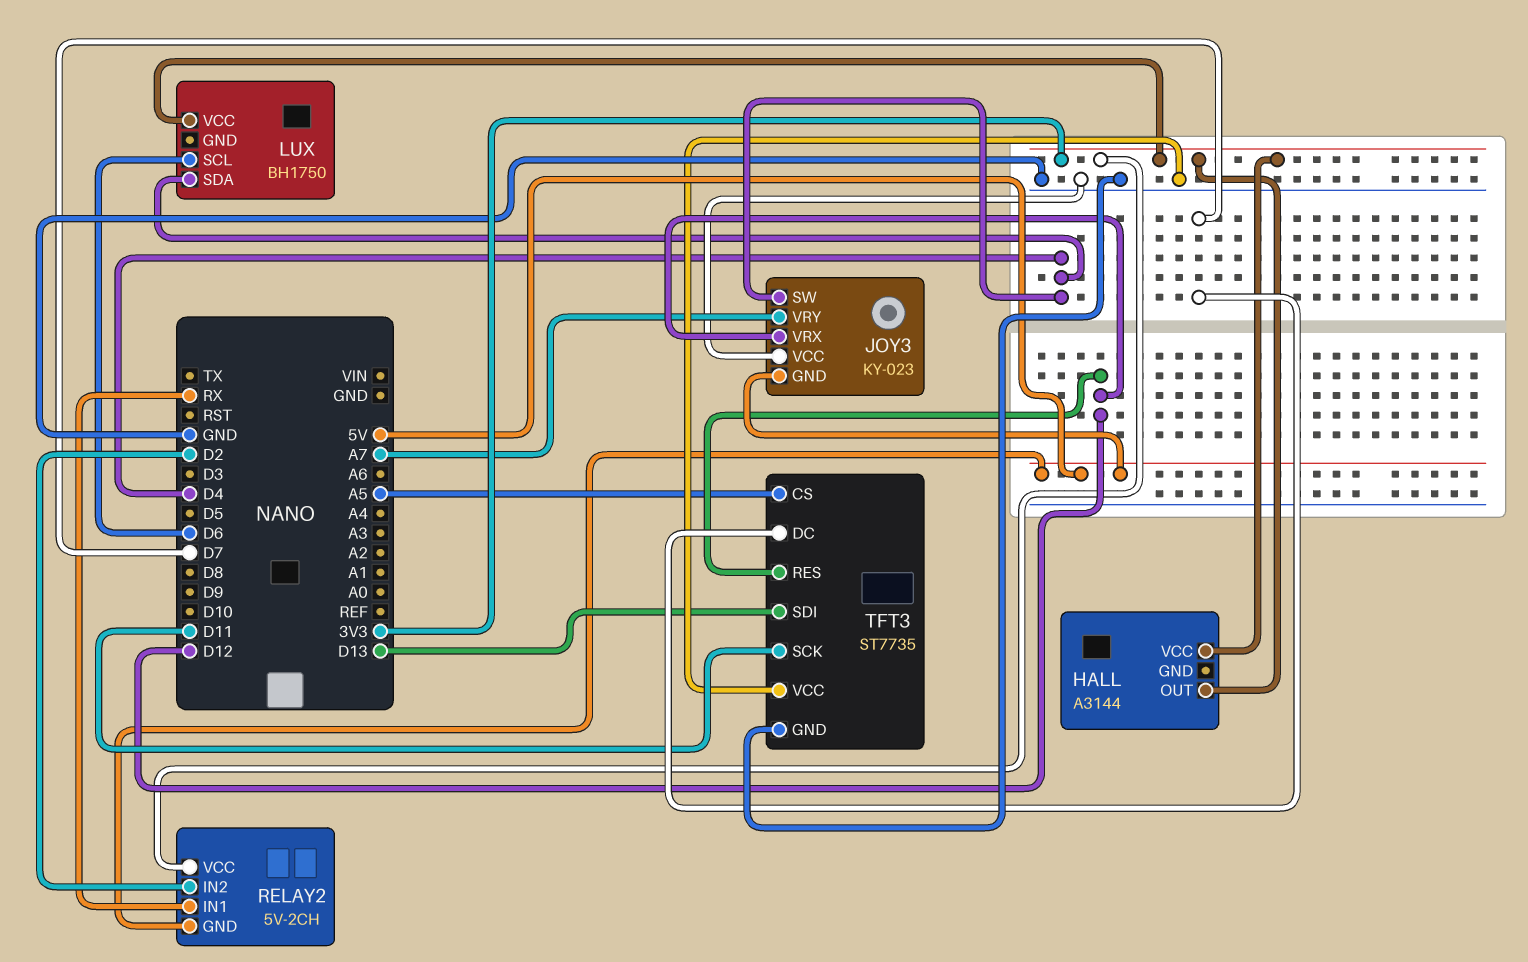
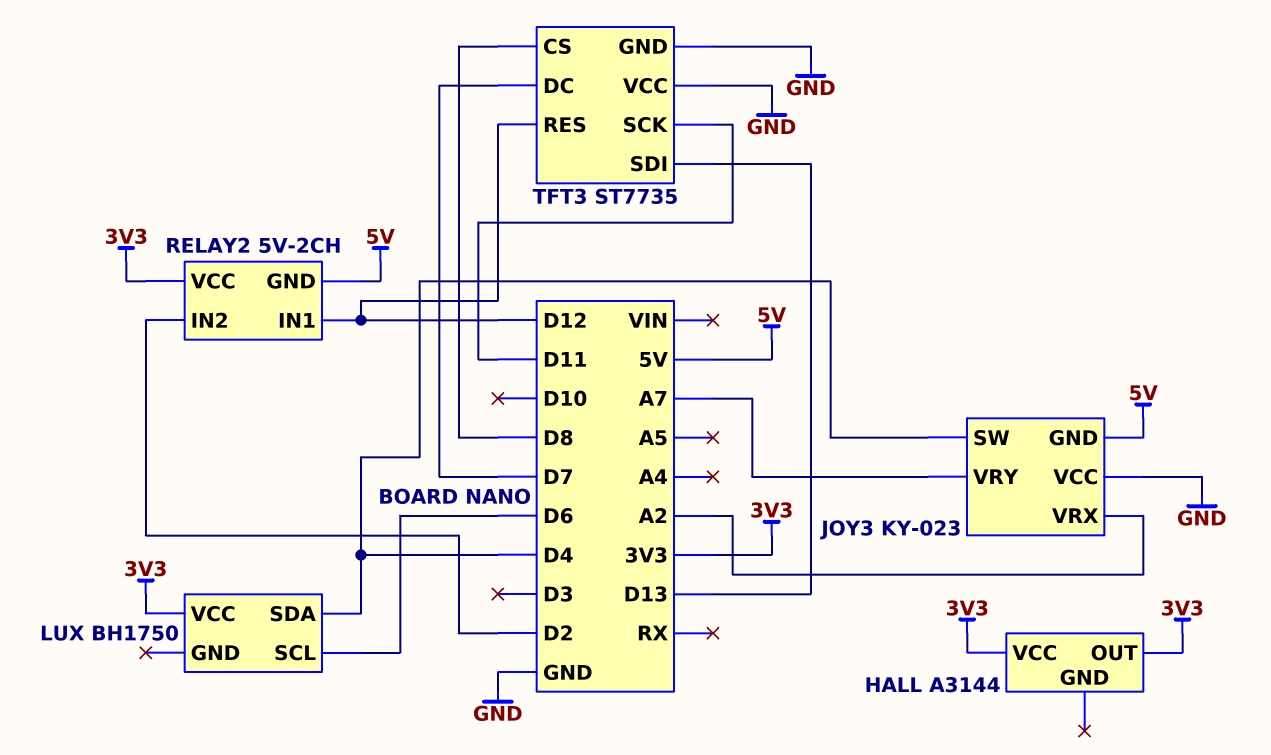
JOY3 pin VRX: D12 -> A2
RELAY2 pin IN1: RX -> D12
TFT3 pin CS: A5 -> D8

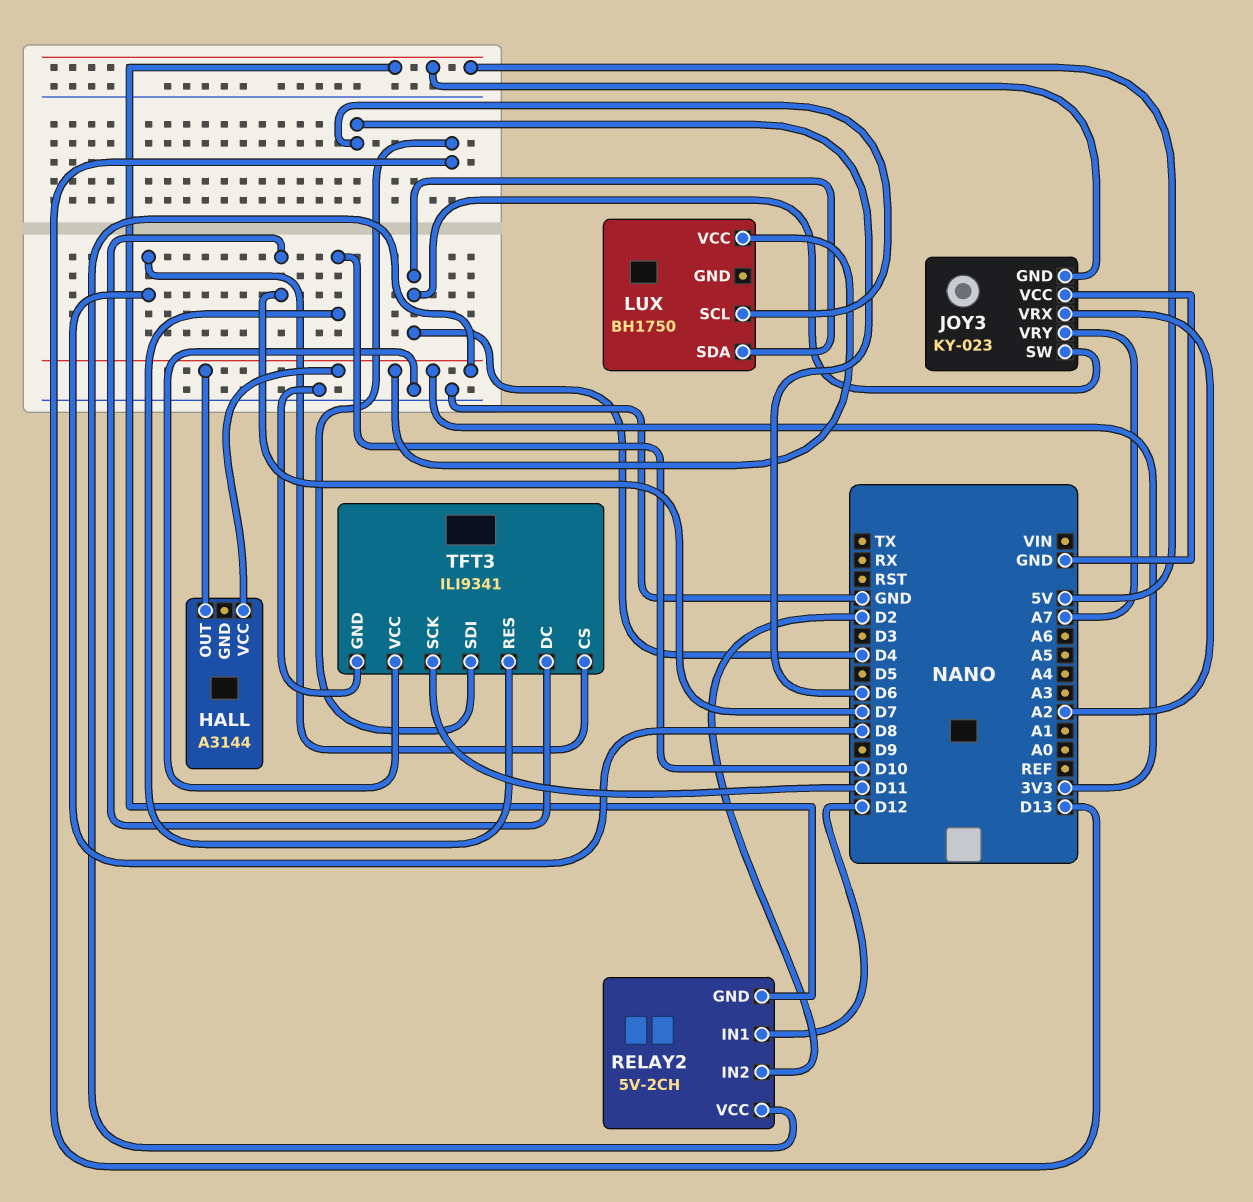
TFT3: ST7735 -> ILI9341
TFT3 pin RES: D12 -> D10

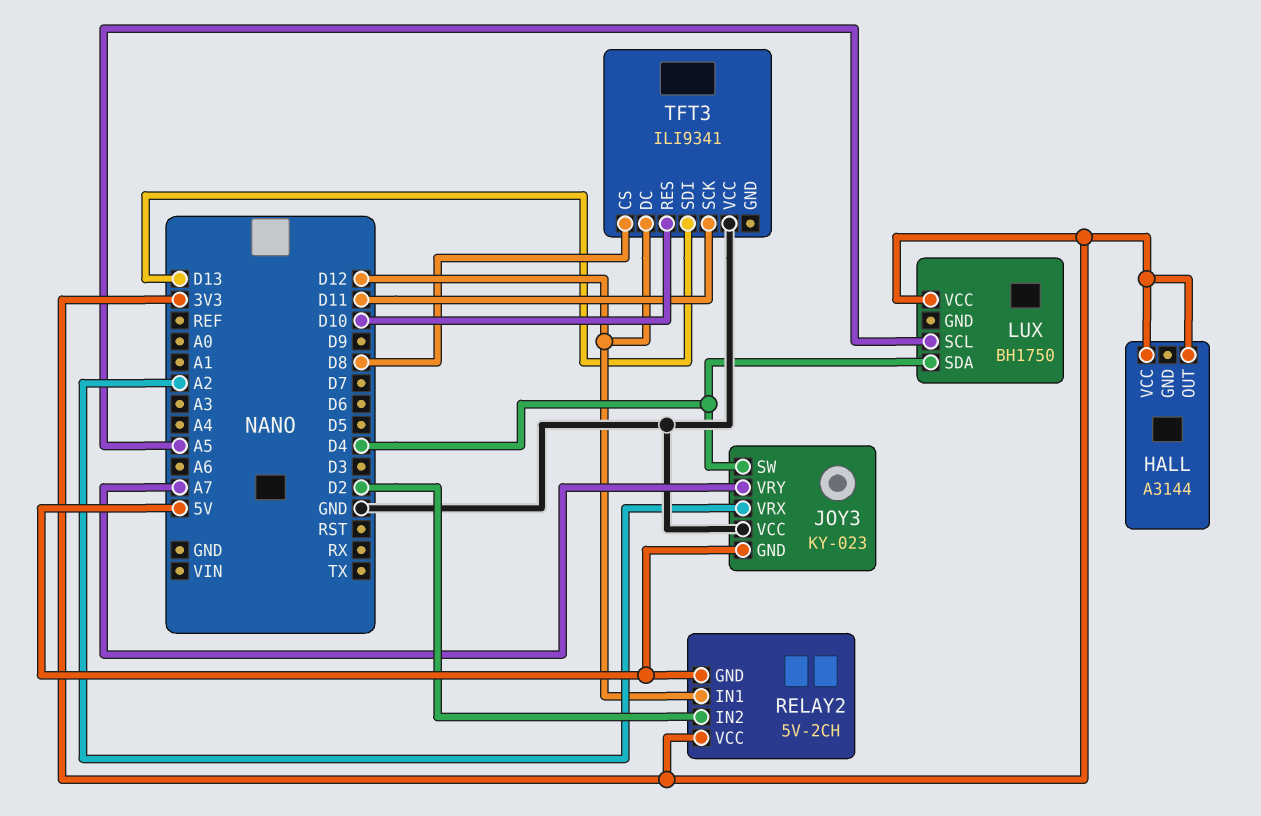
LUX pin SCL: D6 -> A5
TFT3 pin DC: D7 -> D12
TFT3 pin GND: GND -> none

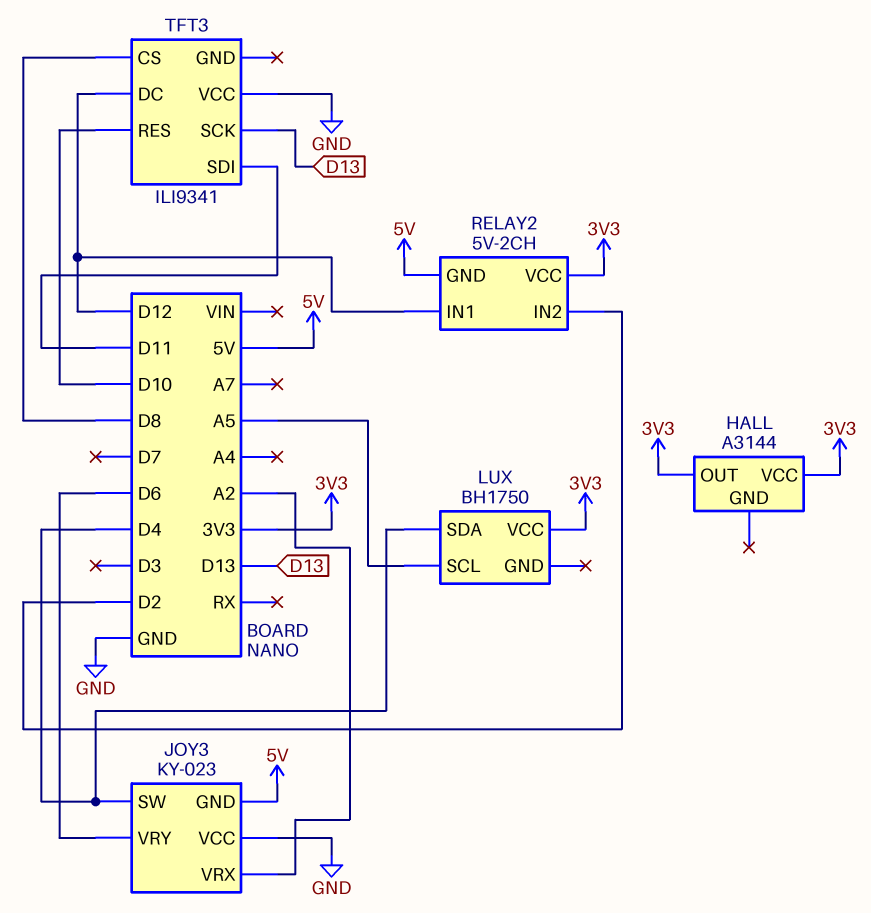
JOY3 pin VRY: A7 -> D6
TFT3 pin SCK: D11 -> D13
TFT3 pin SDI: D13 -> D11

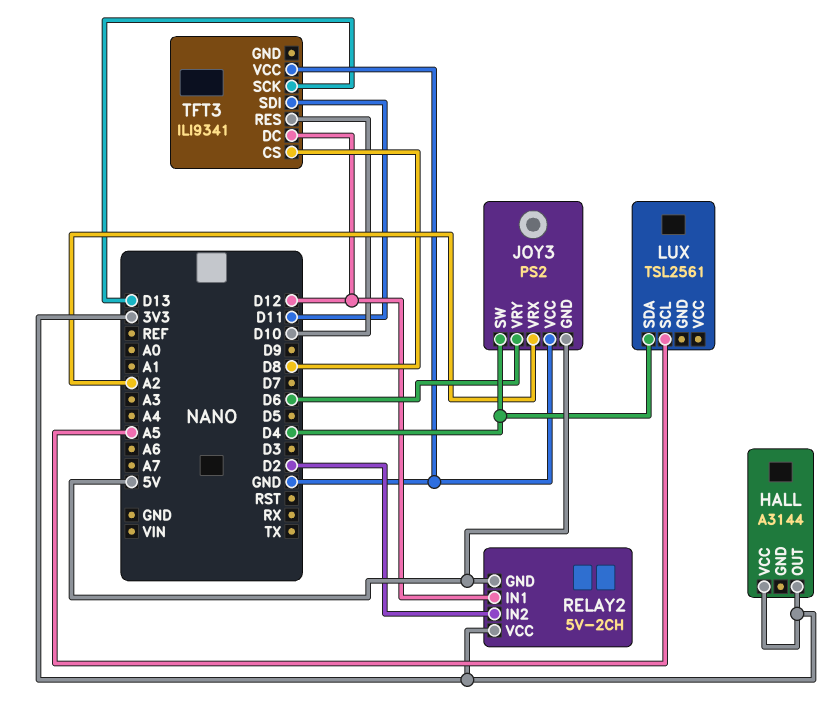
JOY3: KY-023 -> PS2
LUX: BH1750 -> TSL2561
LUX pin VCC: 3V3 -> none

